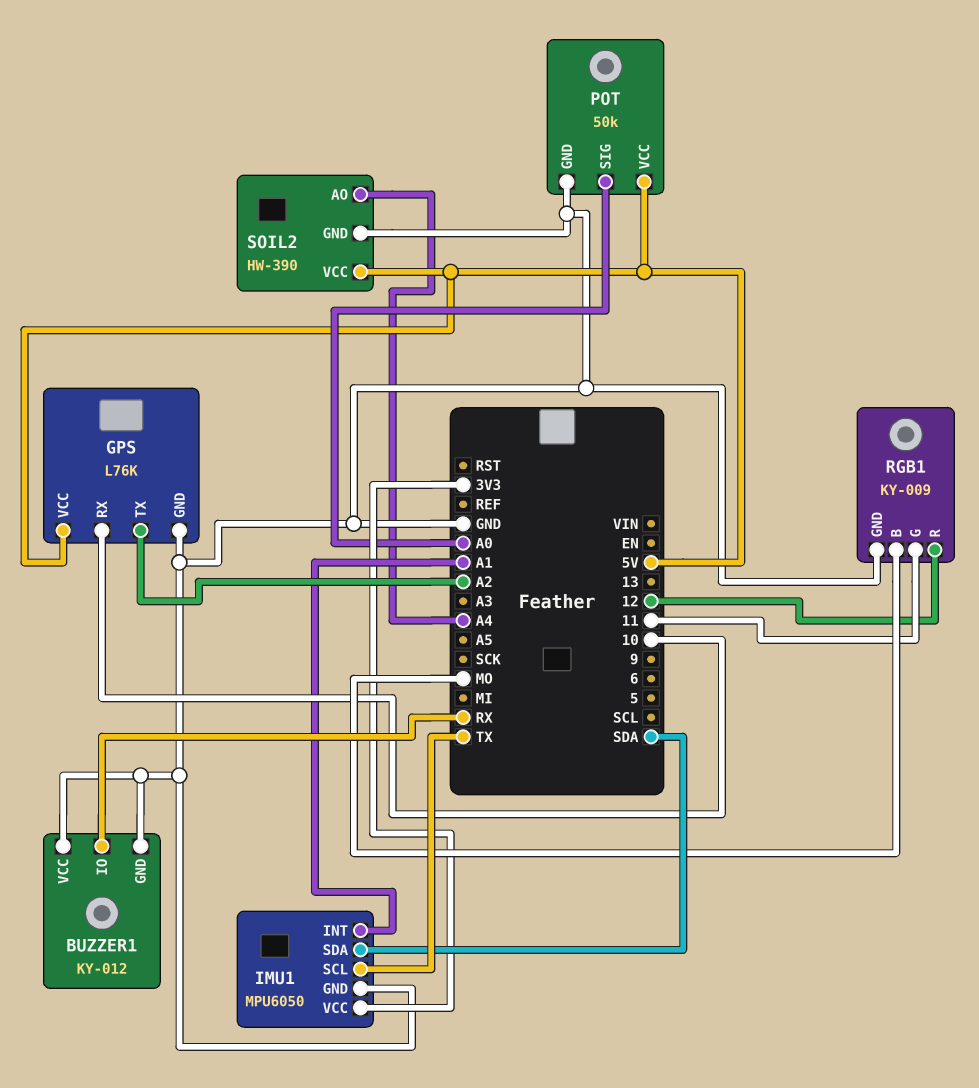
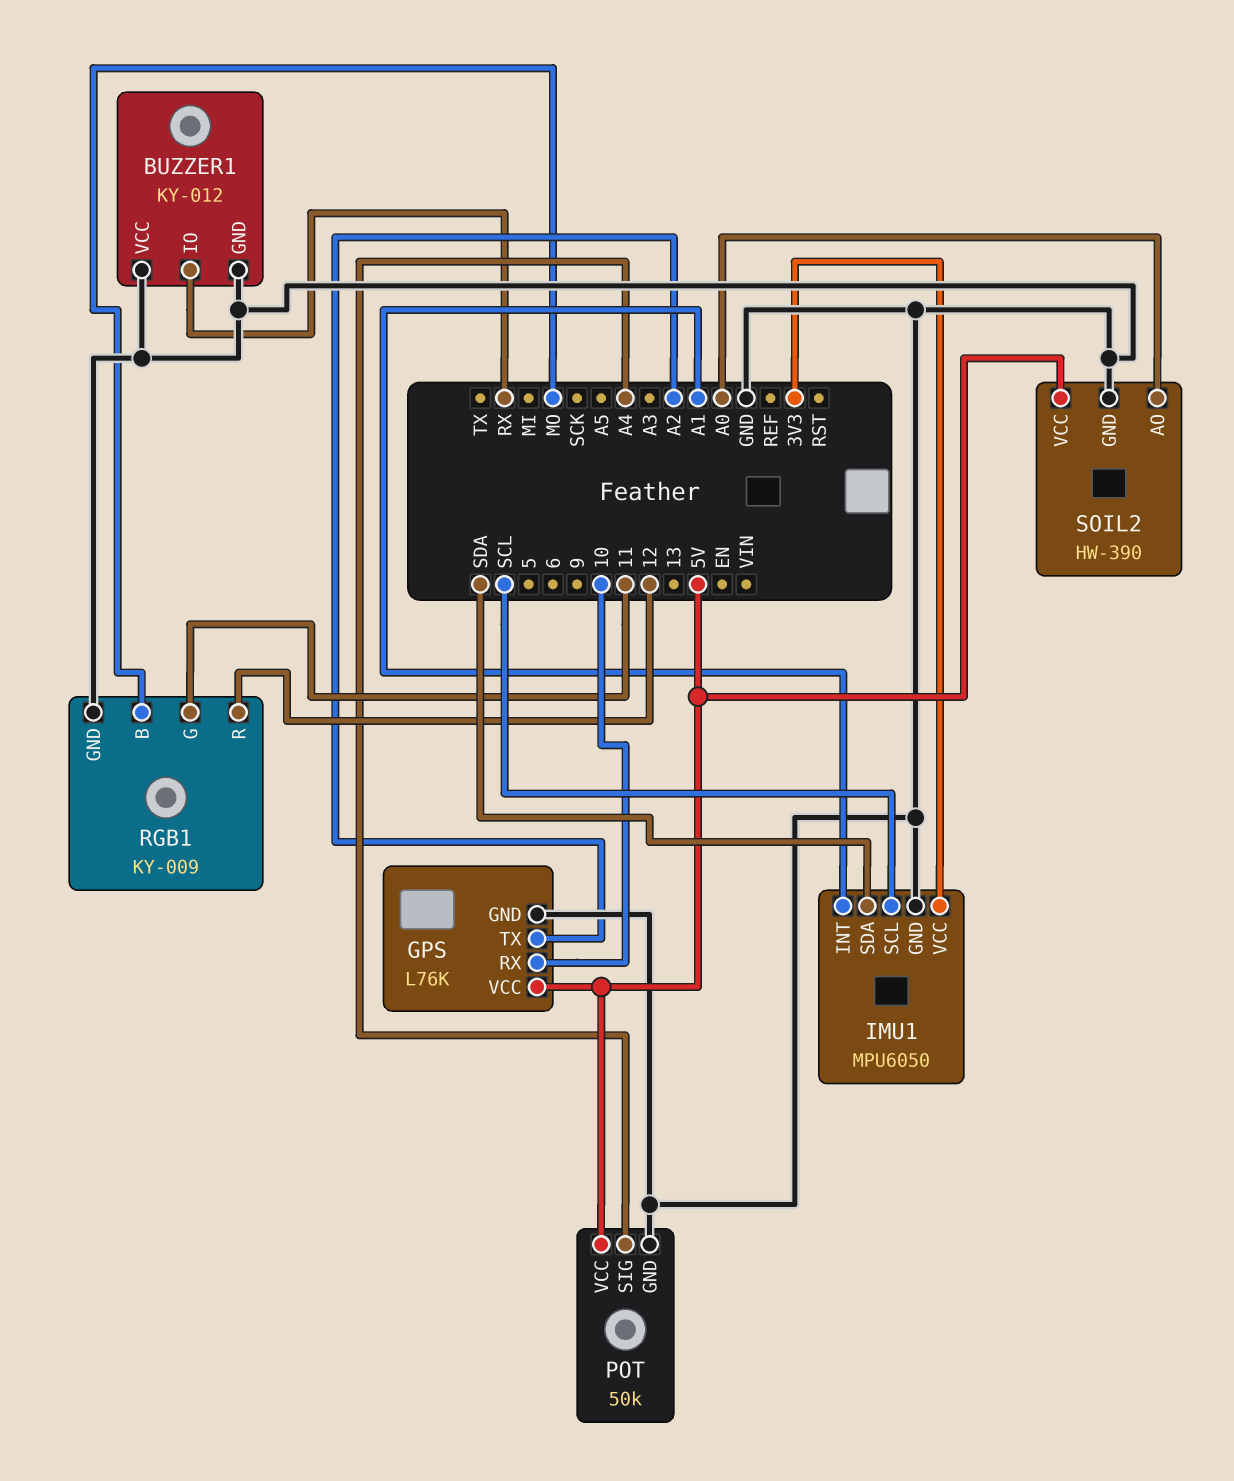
IMU1 pin SCL: TX -> SCL
POT pin SIG: A0 -> A4
SOIL2 pin AO: A4 -> A0

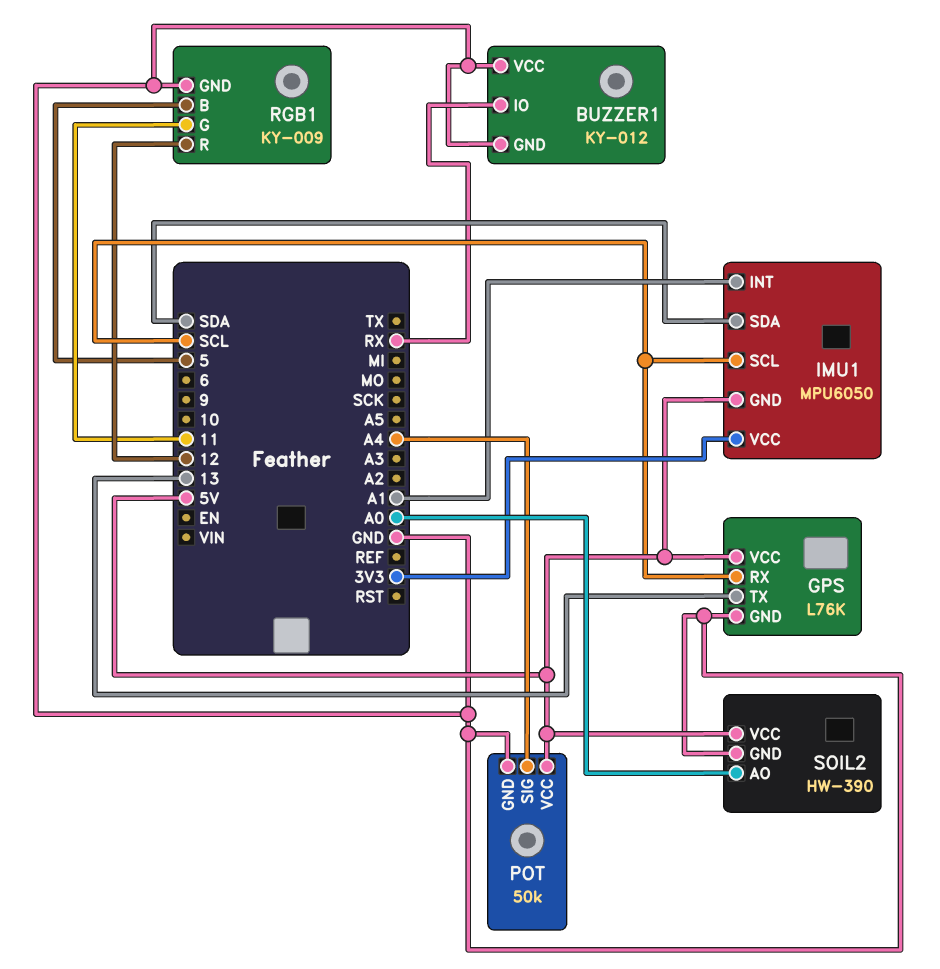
GPS pin RX: 10 -> SCL
GPS pin TX: A2 -> 13
IMU1 pin GND: GND -> 5V
RGB1 pin B: MO -> 5

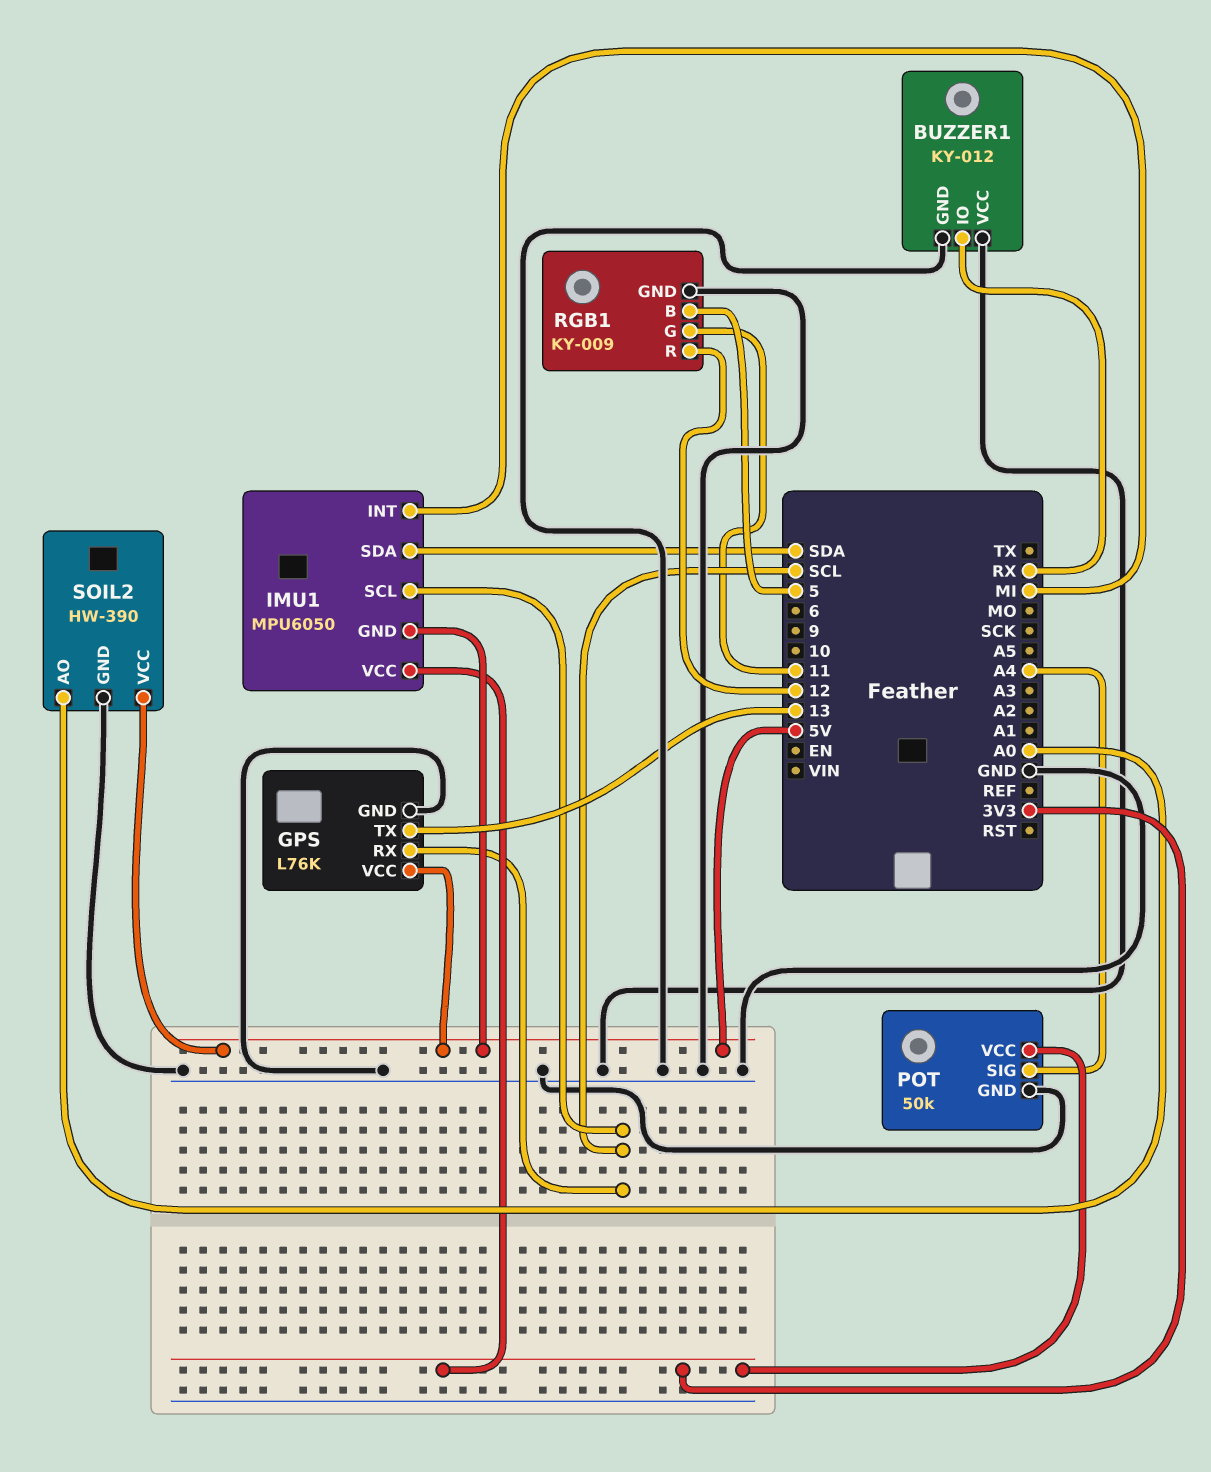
IMU1 pin INT: A1 -> MI
POT pin VCC: 5V -> 3V3

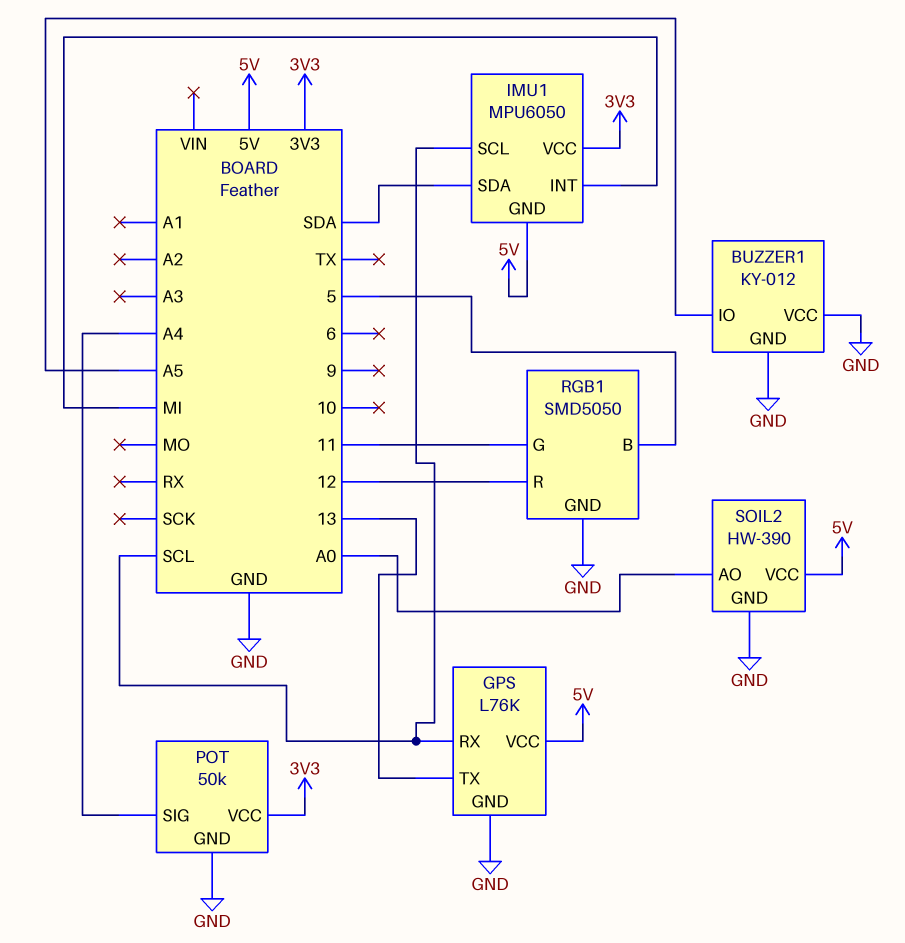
BUZZER1 pin IO: RX -> A5
RGB1: KY-009 -> SMD5050

